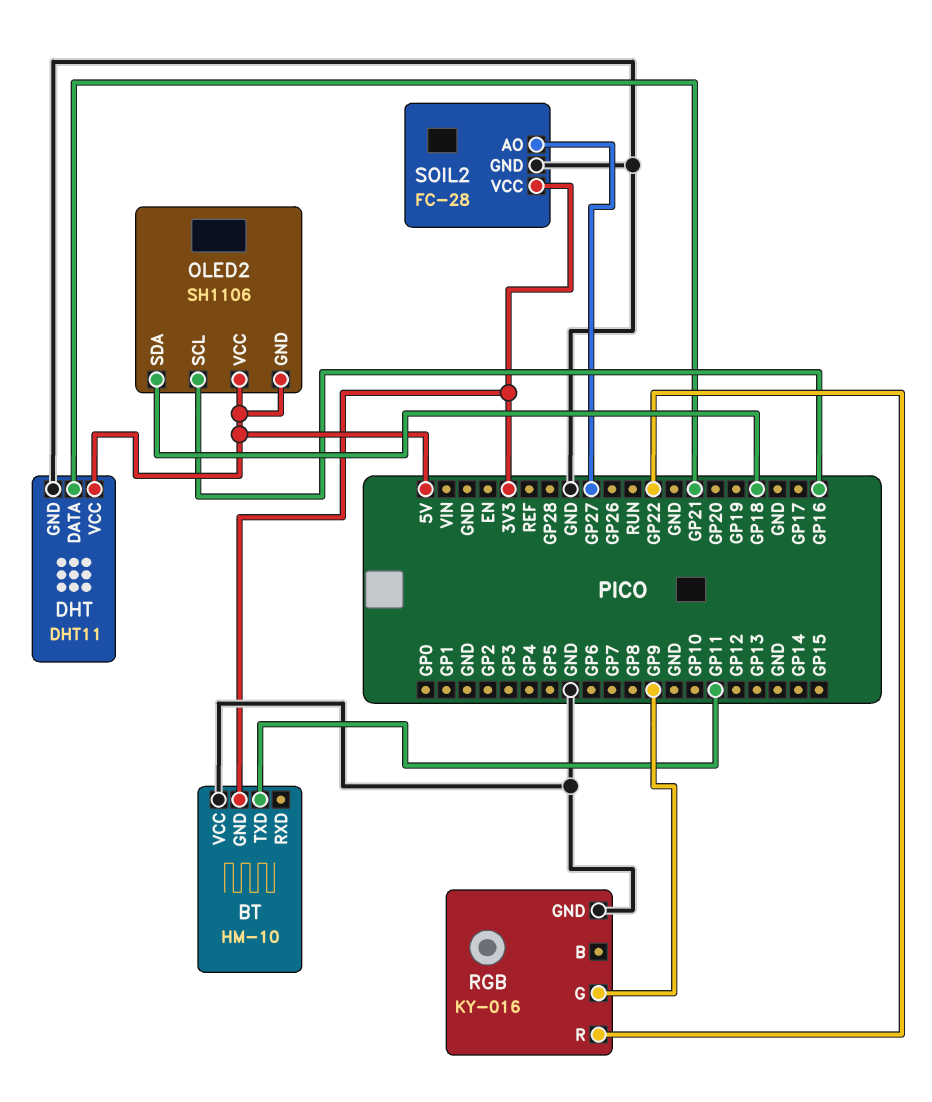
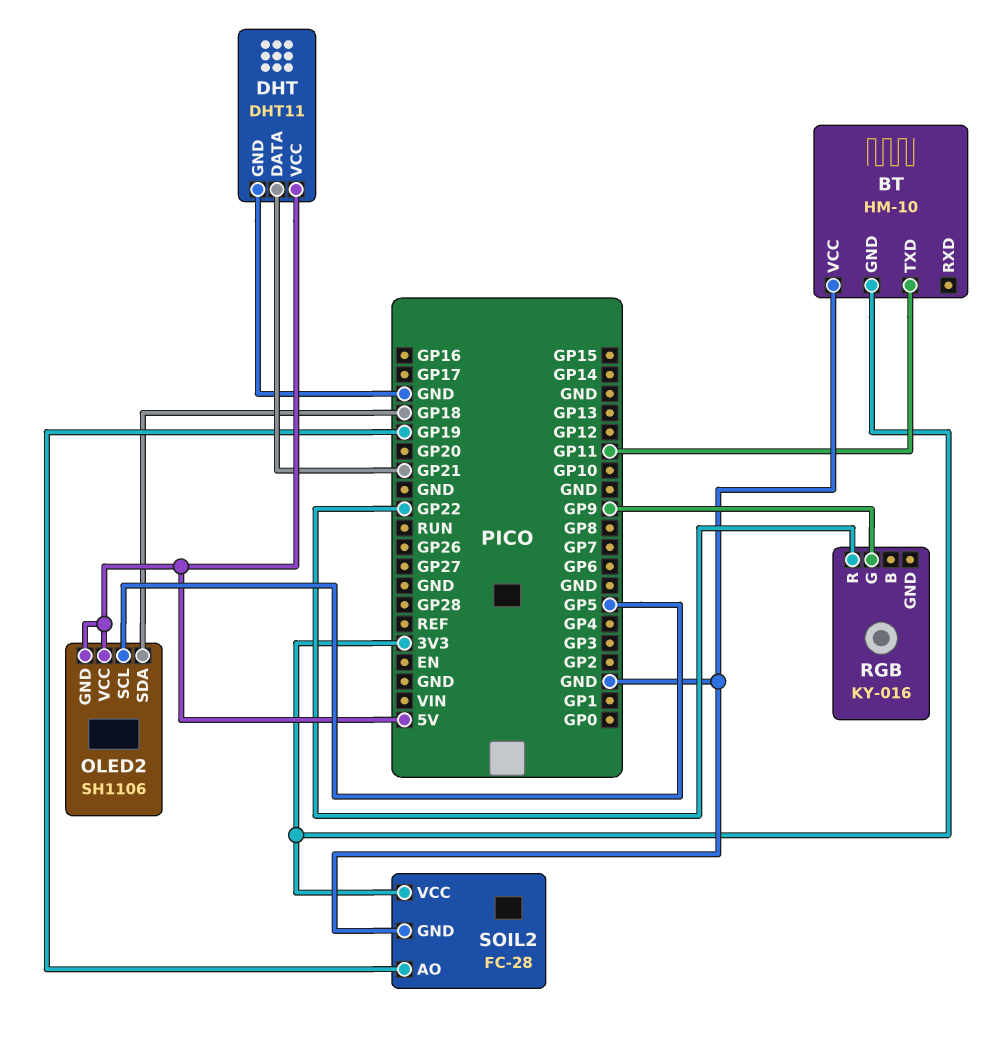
OLED2 pin SCL: GP16 -> GP5
RGB pin GND: GND -> none
SOIL2 pin AO: GP27 -> GP19

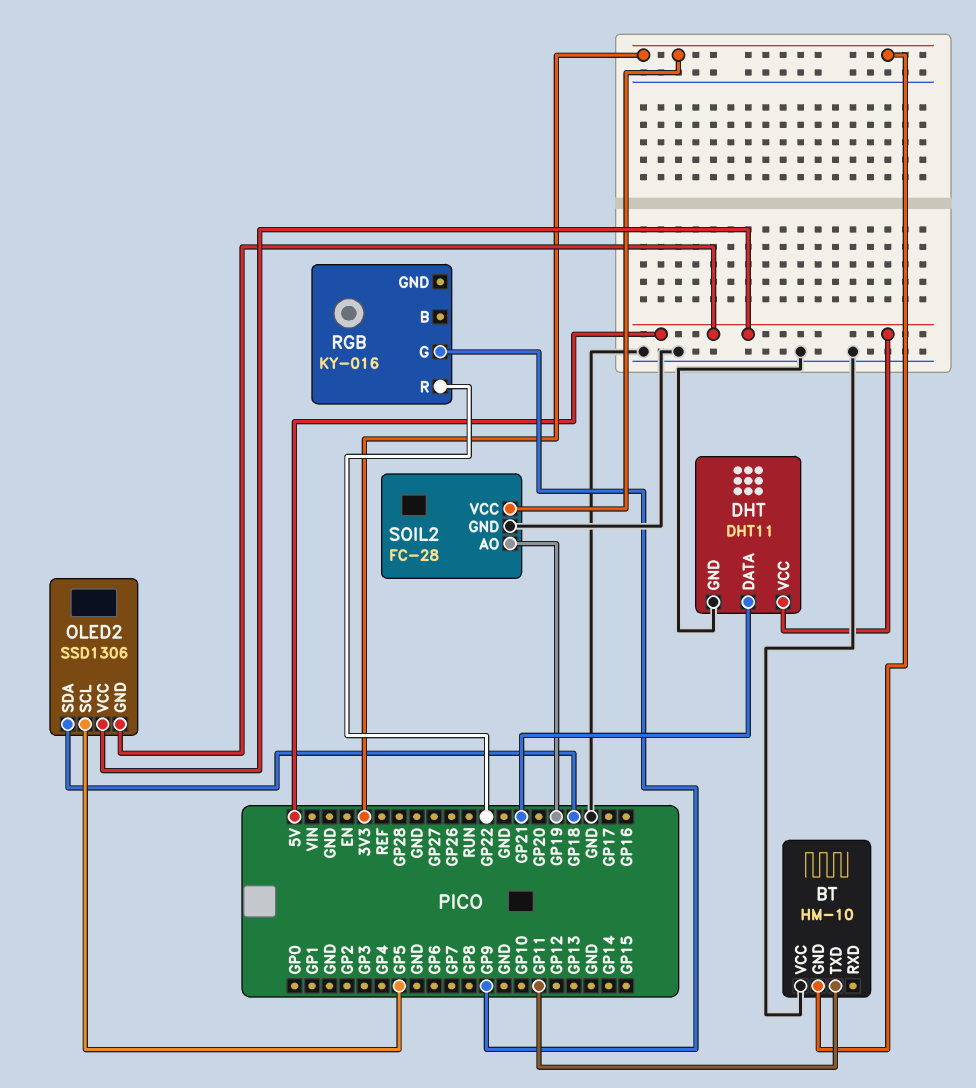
OLED2: SH1106 -> SSD1306

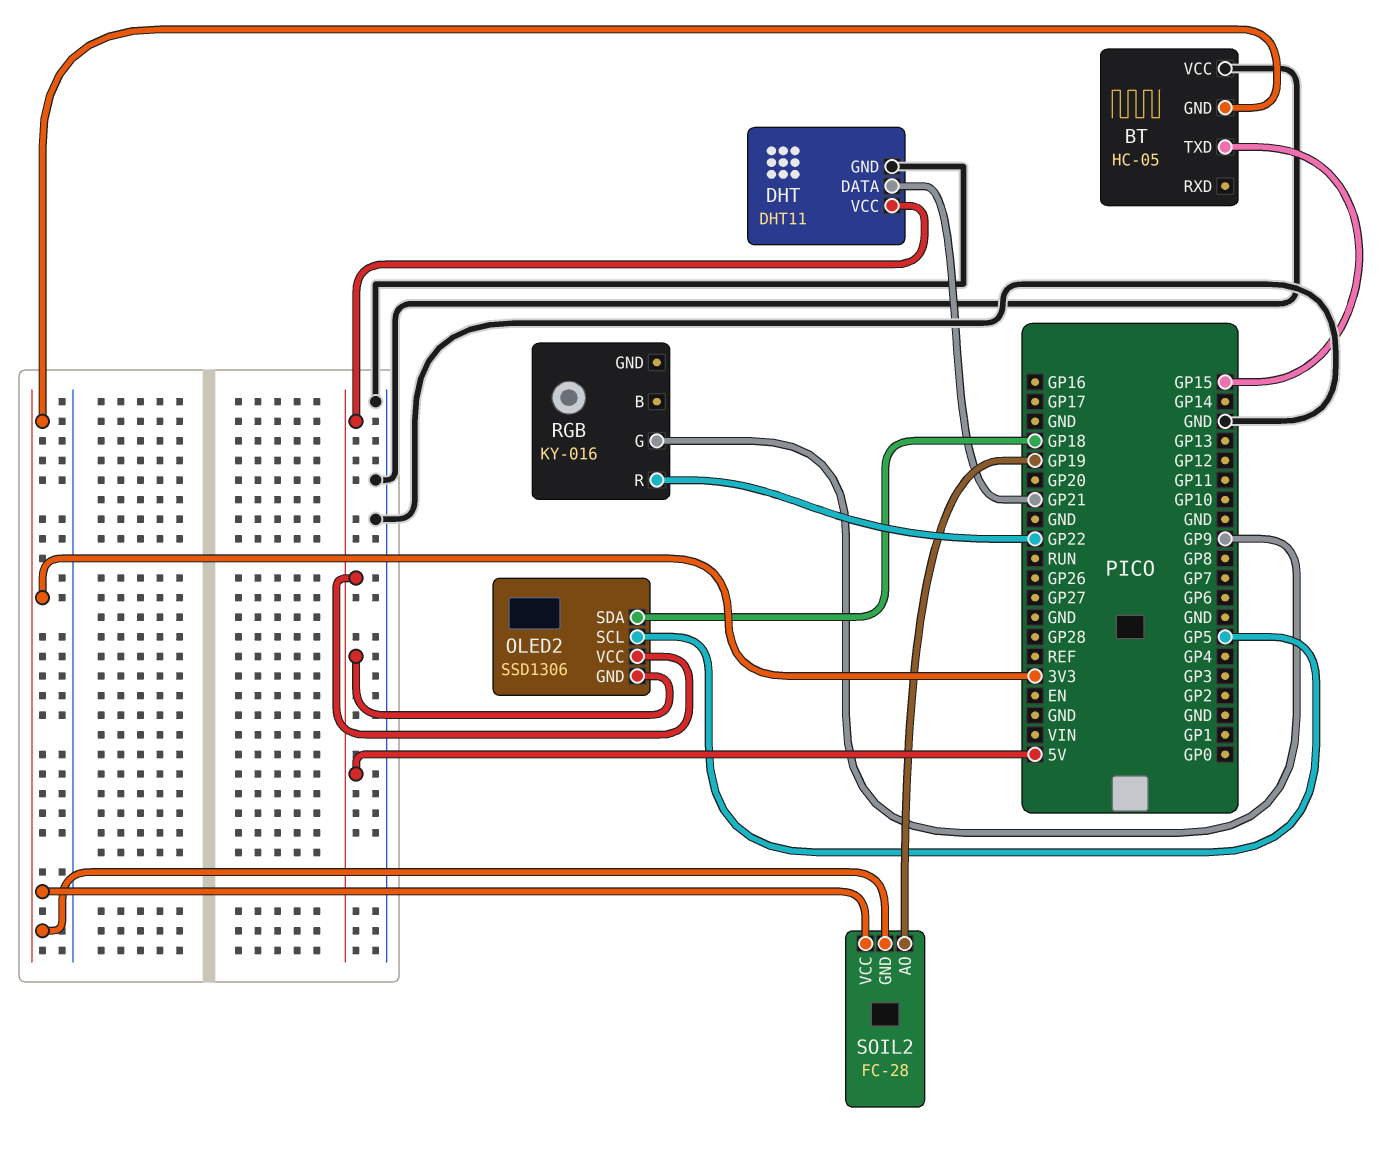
BT: HM-10 -> HC-05
BT pin TXD: GP11 -> GP15
SOIL2 pin GND: GND -> 3V3

